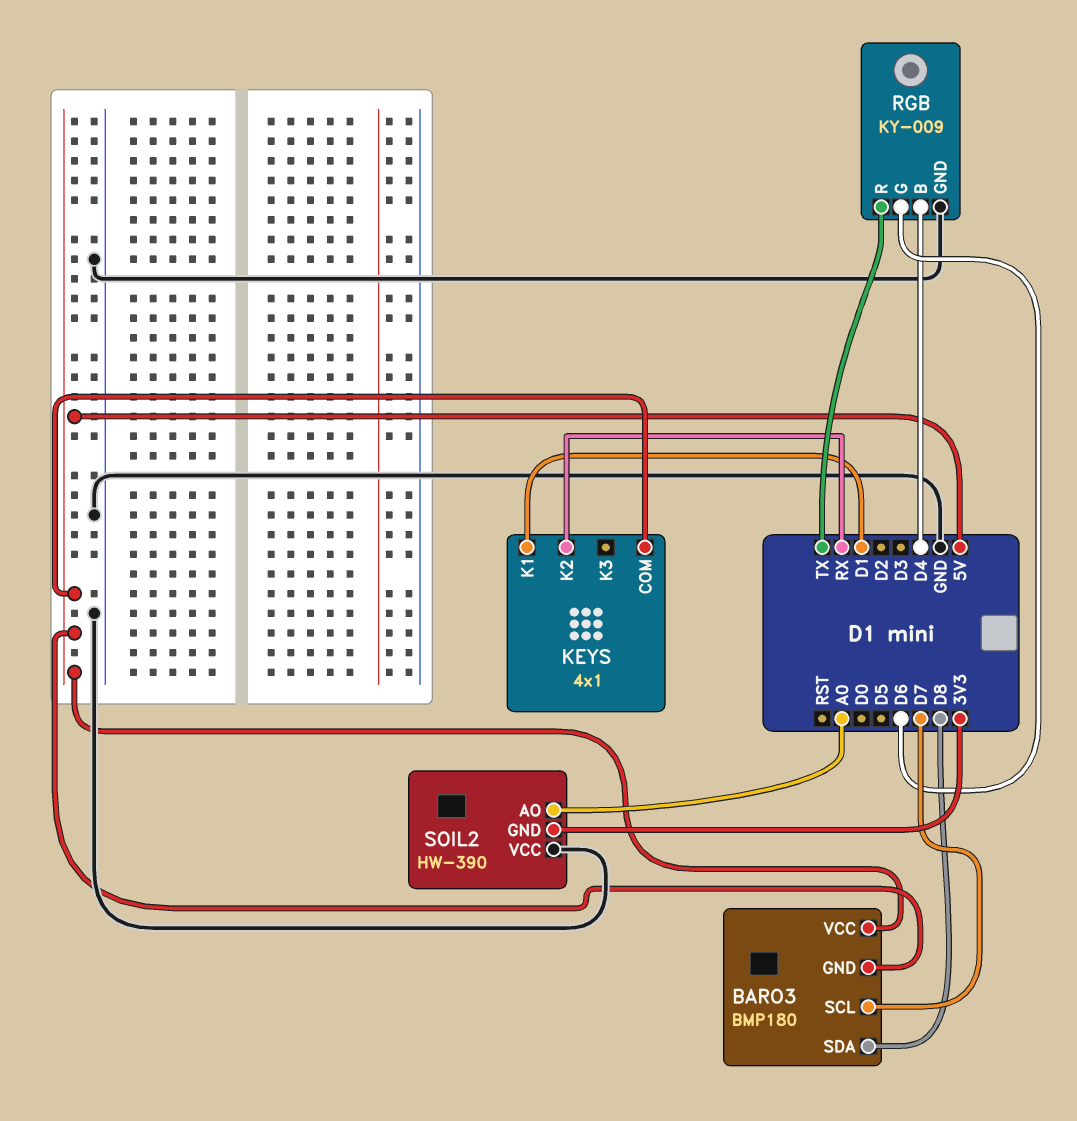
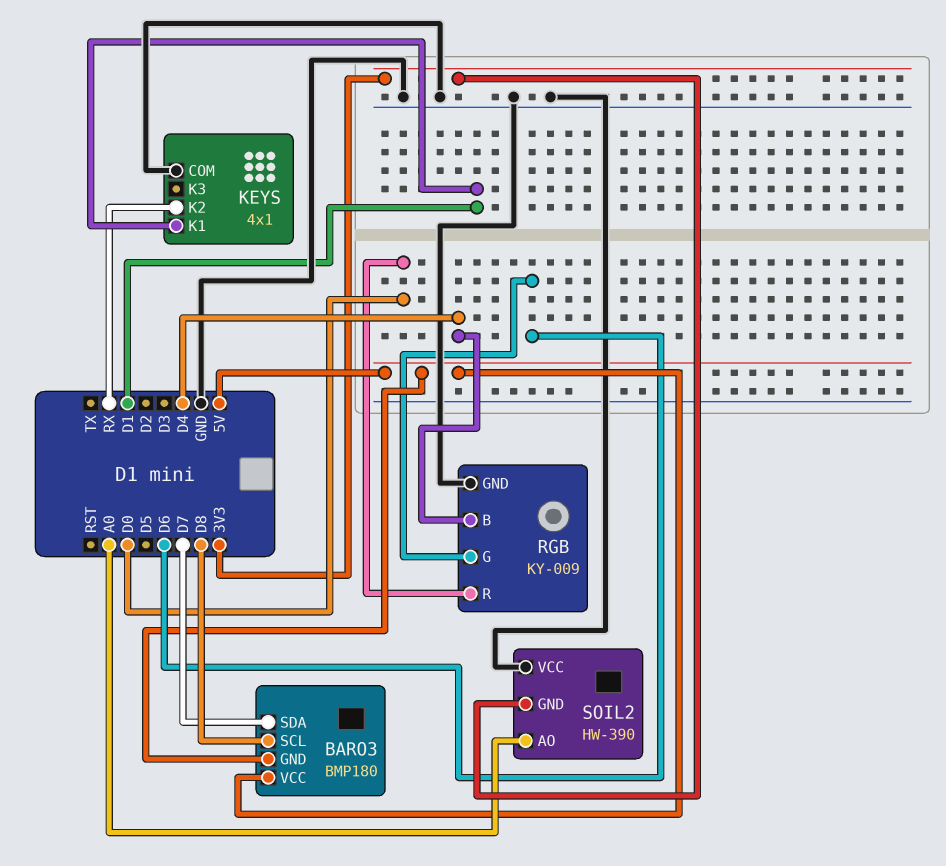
BARO3 pin SCL: D7 -> D8
BARO3 pin SDA: D8 -> D7
KEYS pin COM: 5V -> GND
RGB pin R: TX -> D0

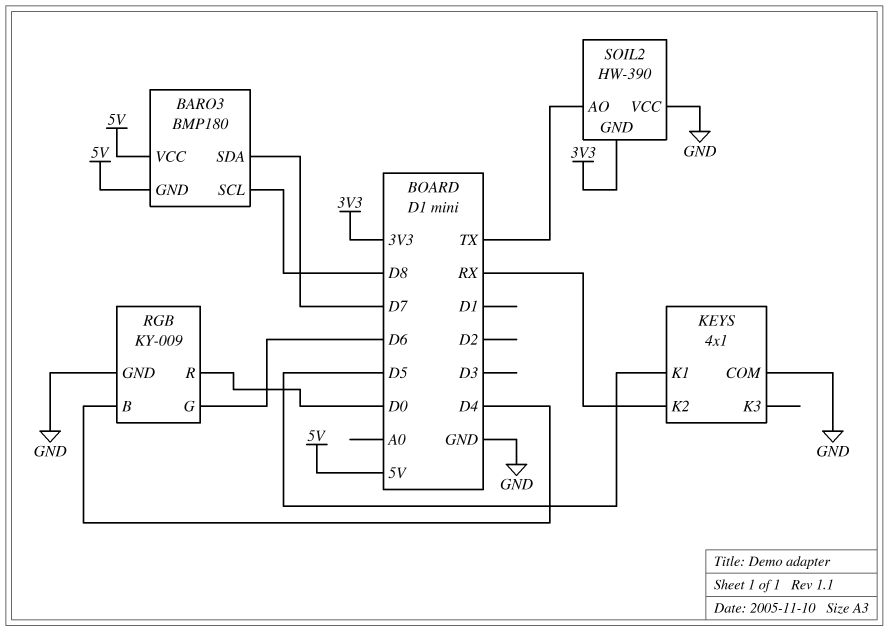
KEYS pin K1: D1 -> D5
SOIL2 pin AO: A0 -> TX

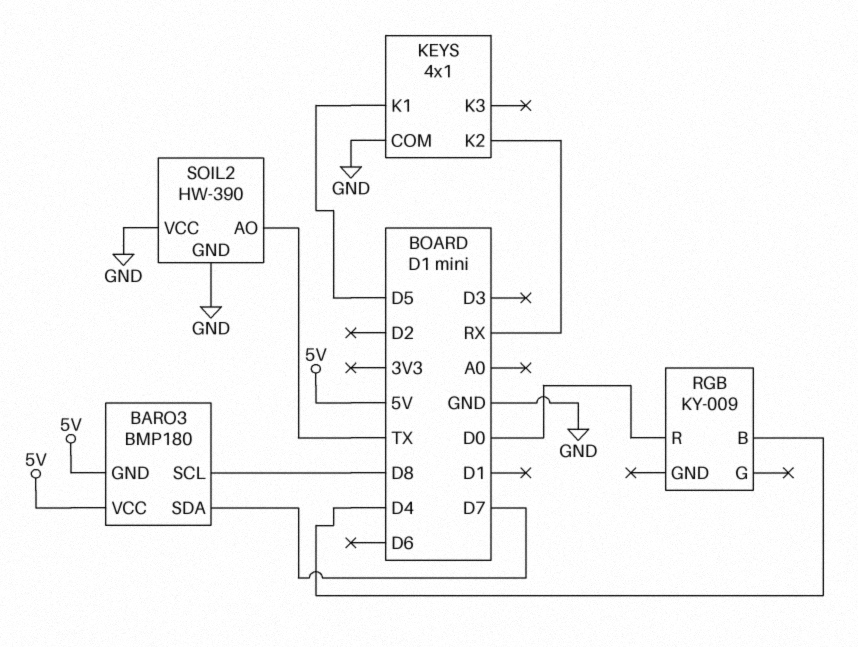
RGB pin G: D6 -> none
RGB pin GND: GND -> none
SOIL2 pin GND: 3V3 -> GND

